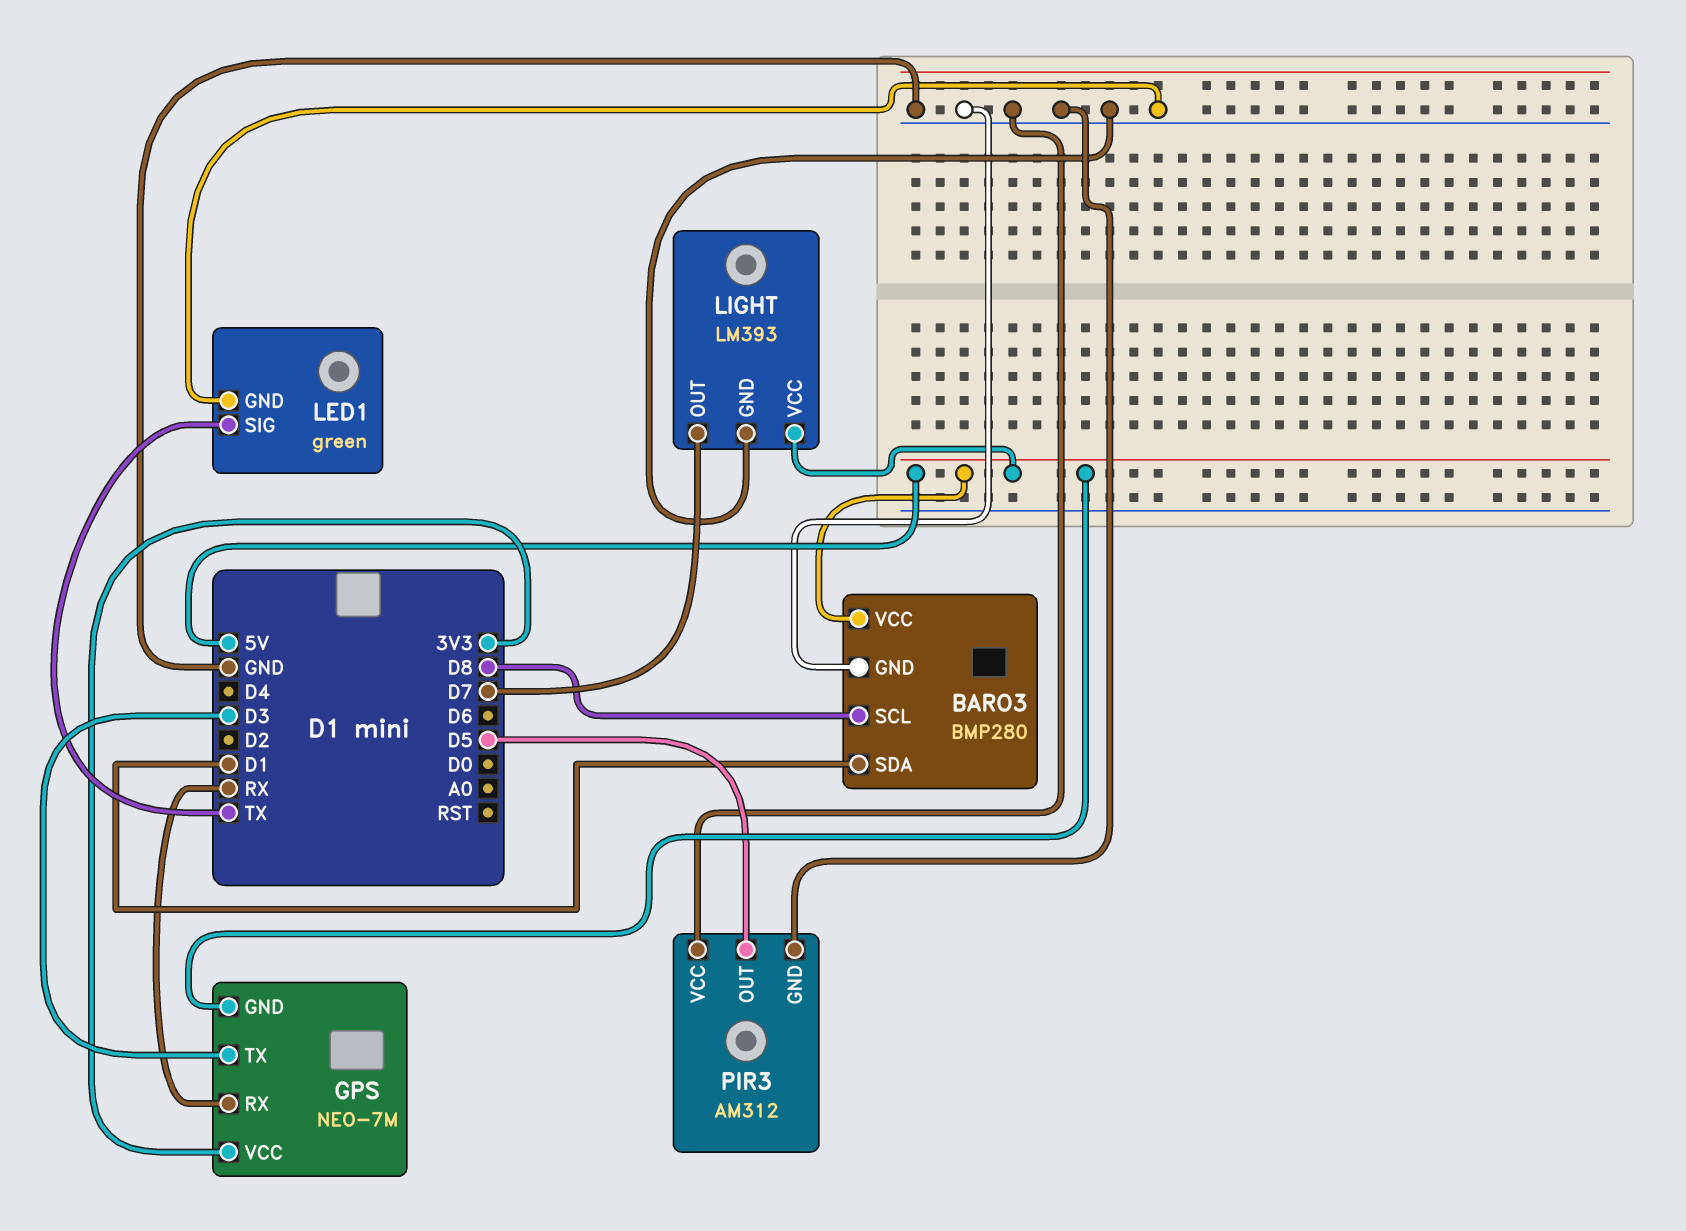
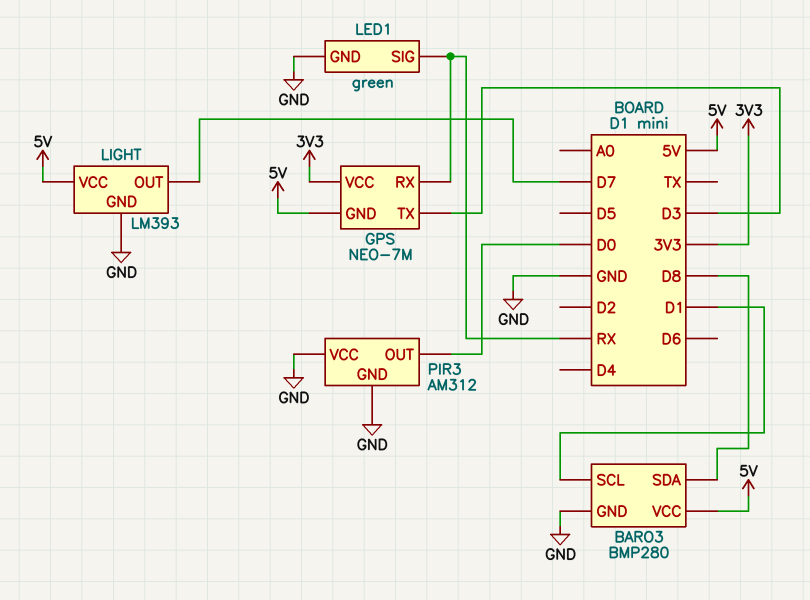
BARO3 pin SCL: D8 -> D1
BARO3 pin SDA: D1 -> D8
LED1 pin SIG: TX -> RX
PIR3 pin OUT: D5 -> D0

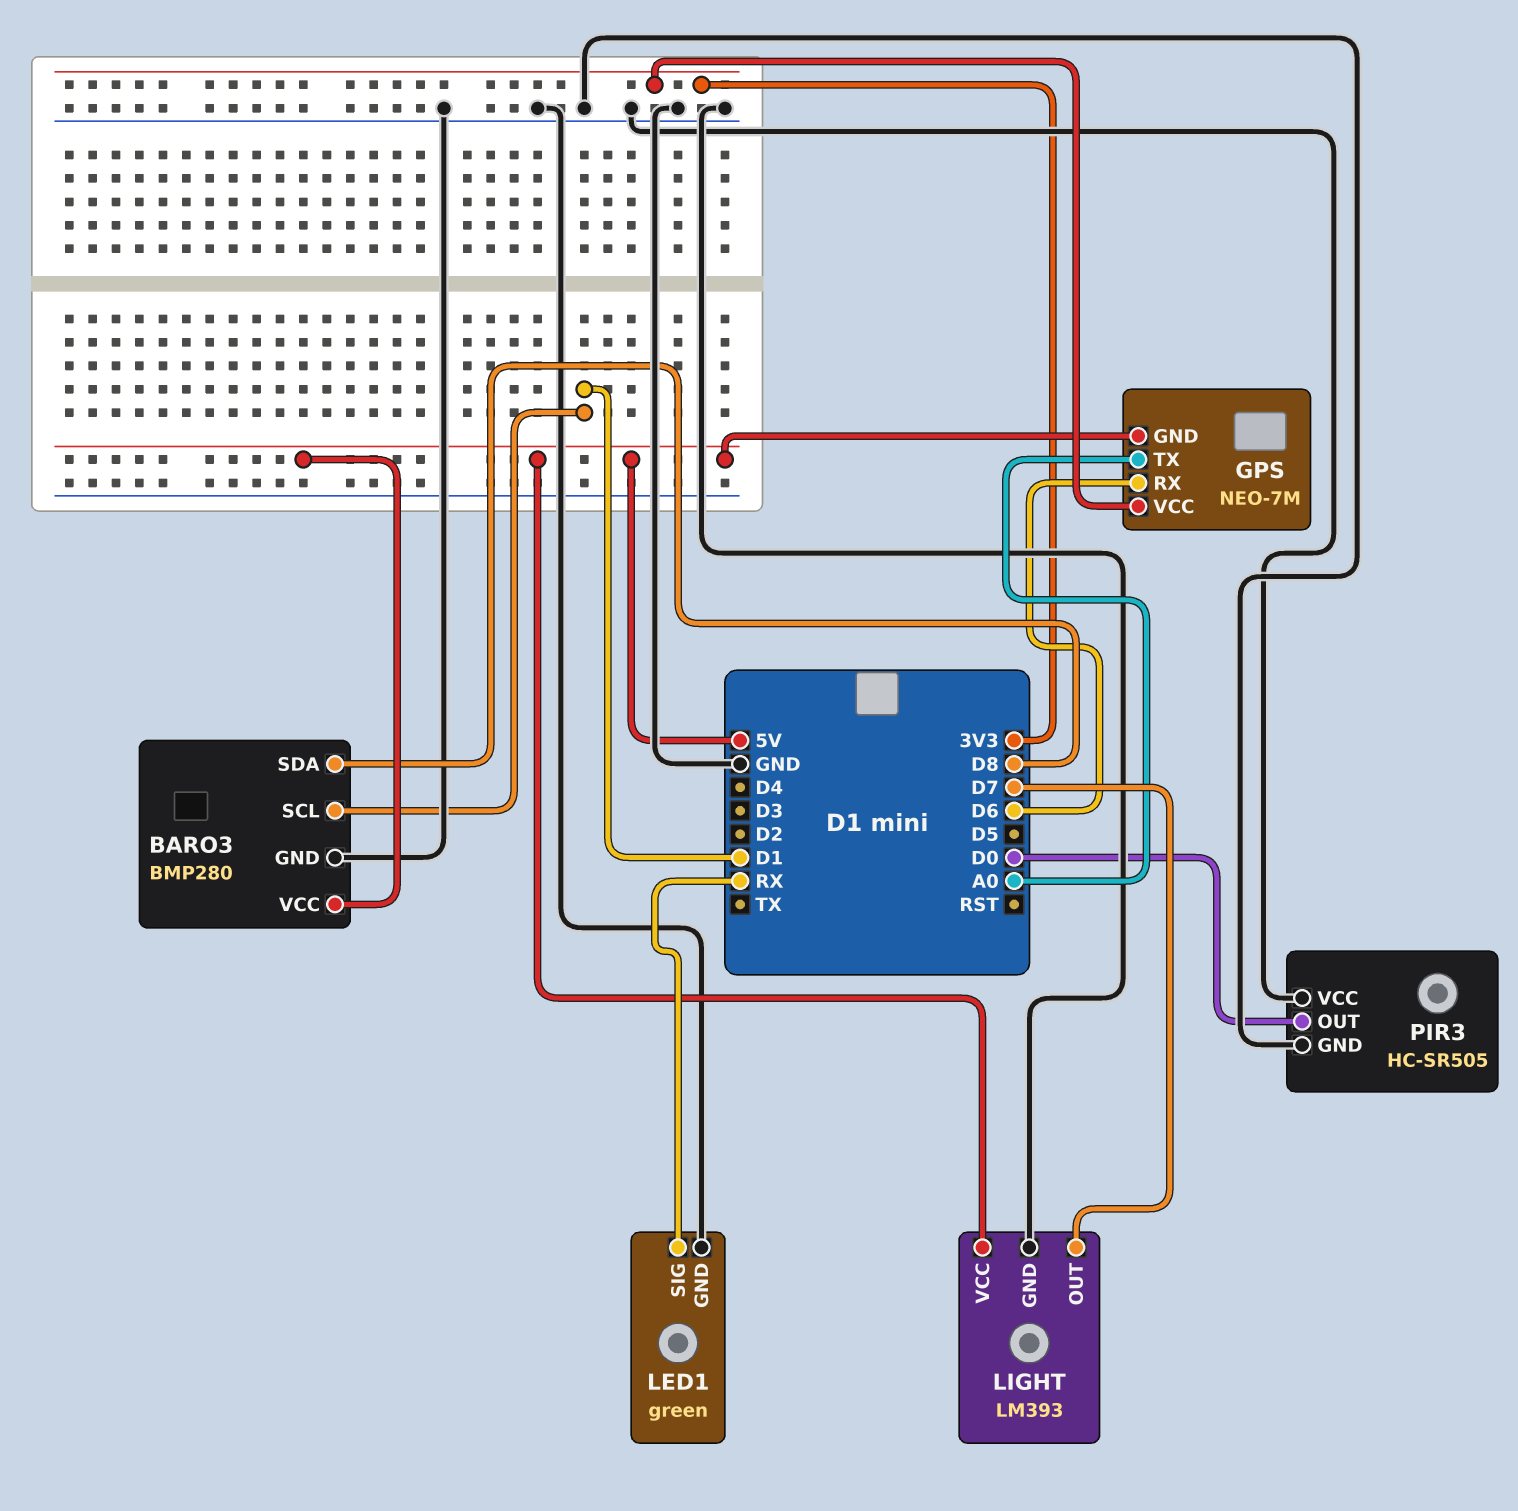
GPS pin RX: RX -> D6
GPS pin TX: D3 -> A0
PIR3: AM312 -> HC-SR505

